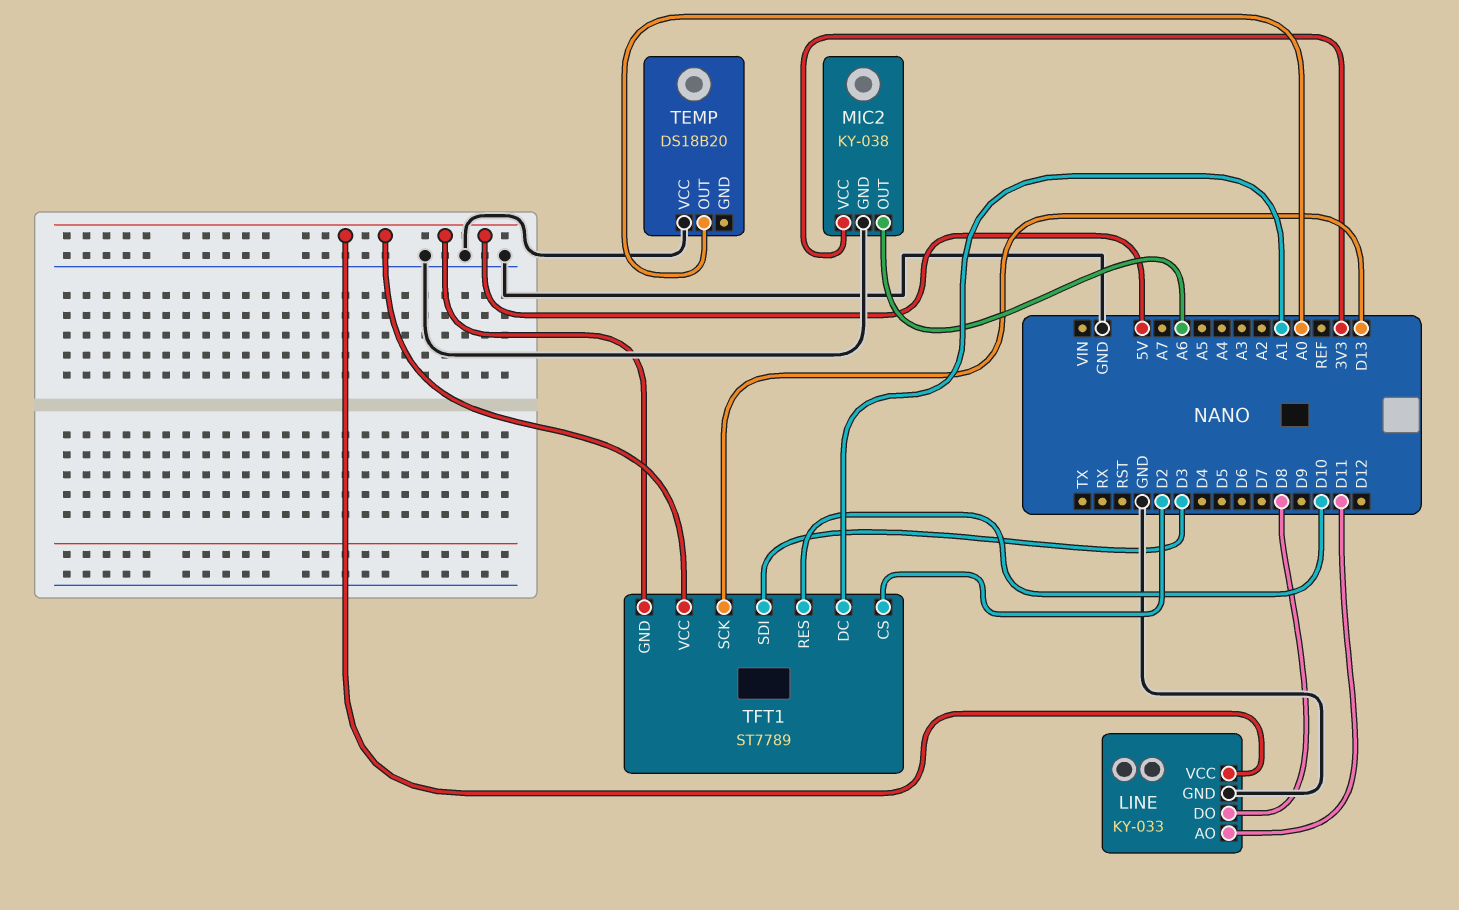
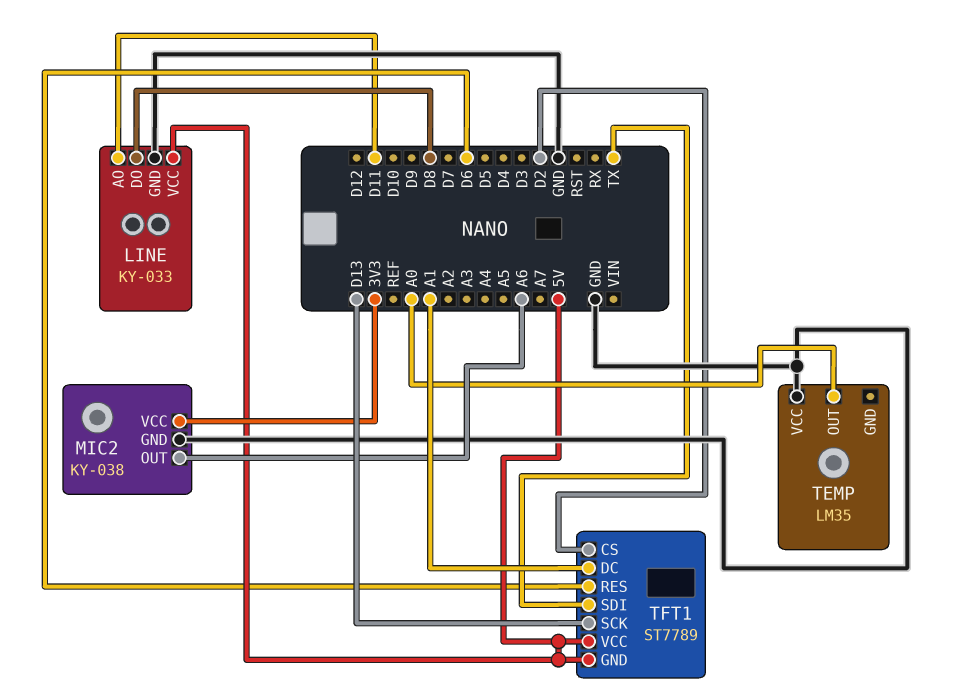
TEMP: DS18B20 -> LM35
TFT1 pin RES: D10 -> D6
TFT1 pin SDI: D3 -> TX

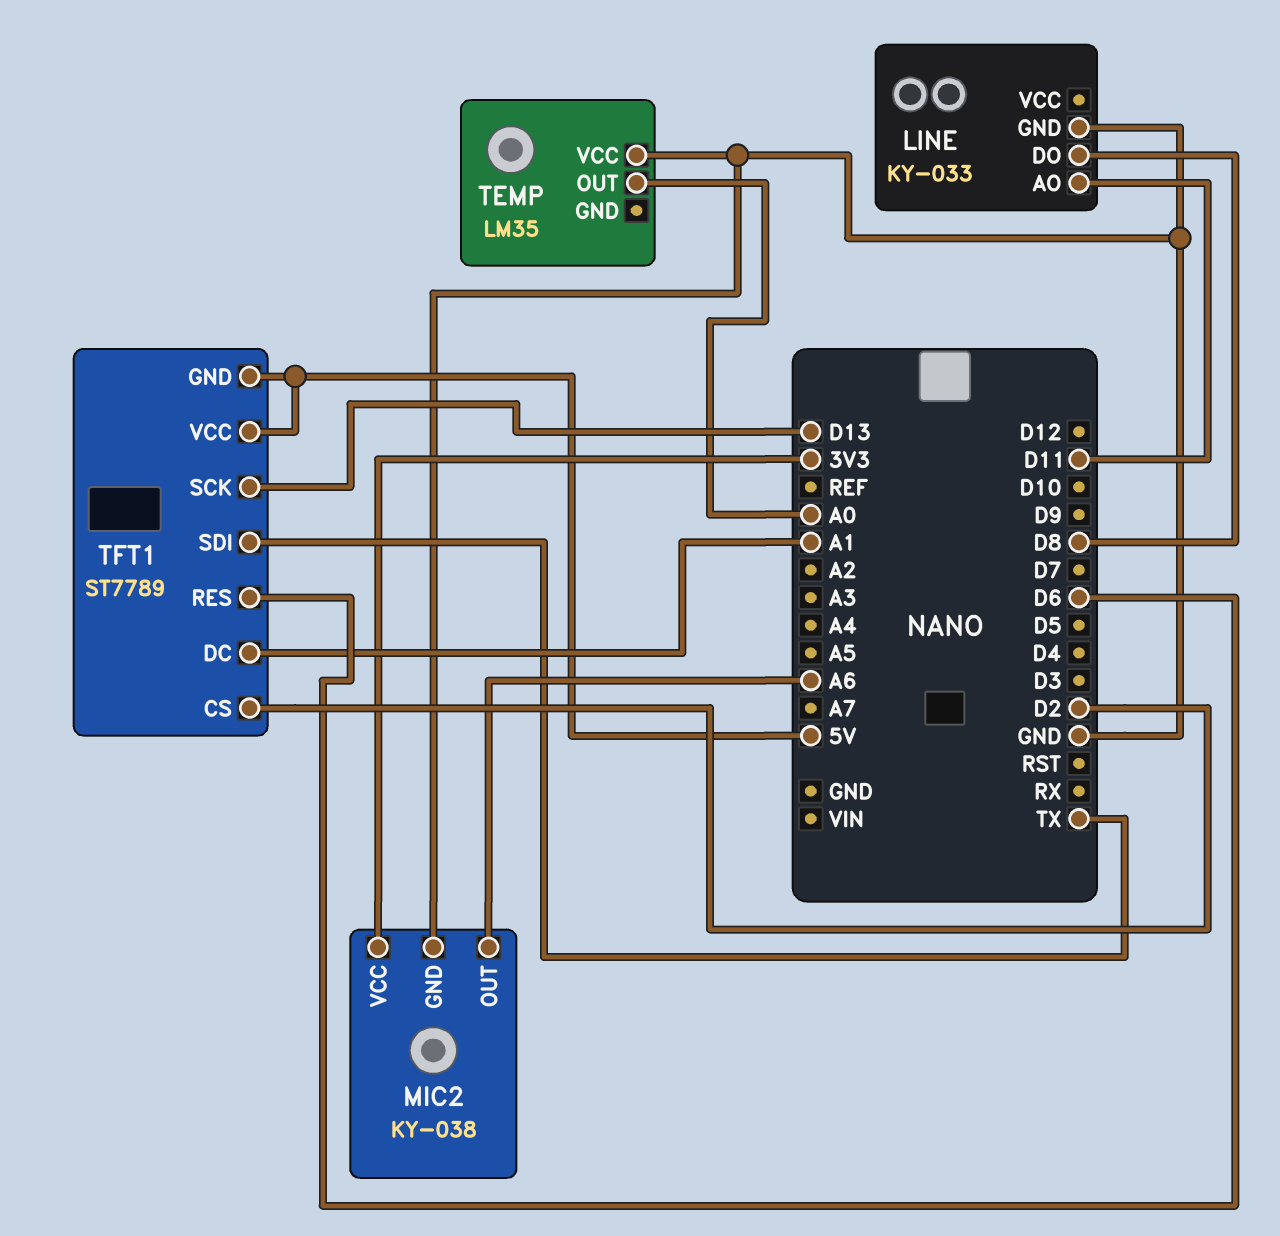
LINE pin VCC: 5V -> none

